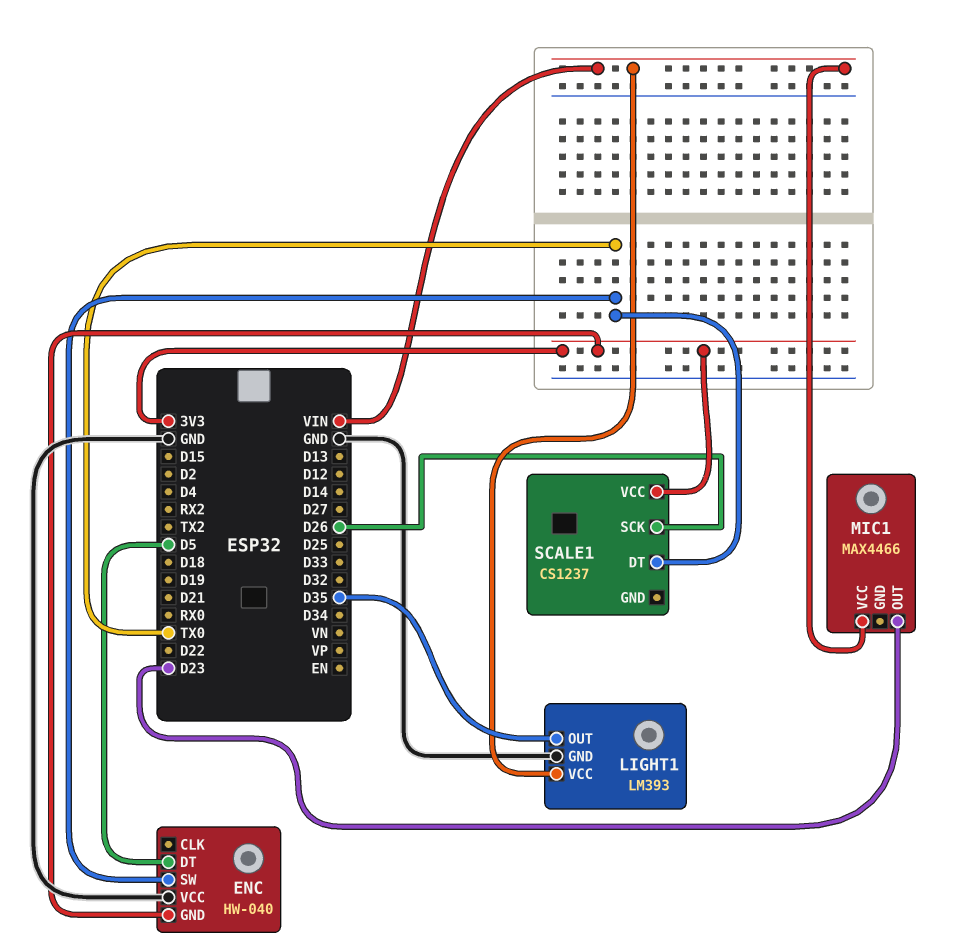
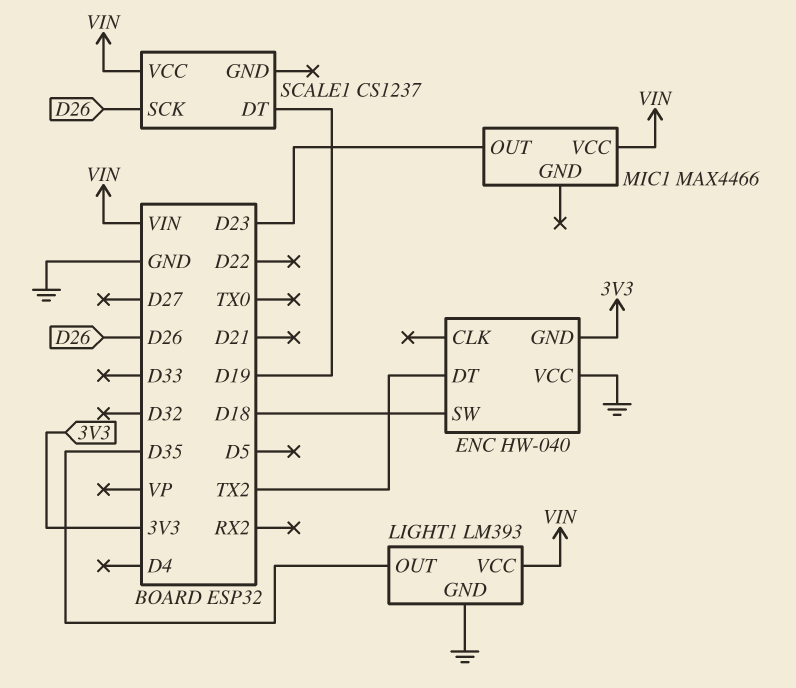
ENC pin DT: D5 -> TX2
ENC pin SW: TX0 -> D18
SCALE1 pin DT: TX0 -> D19
SCALE1 pin VCC: 3V3 -> VIN

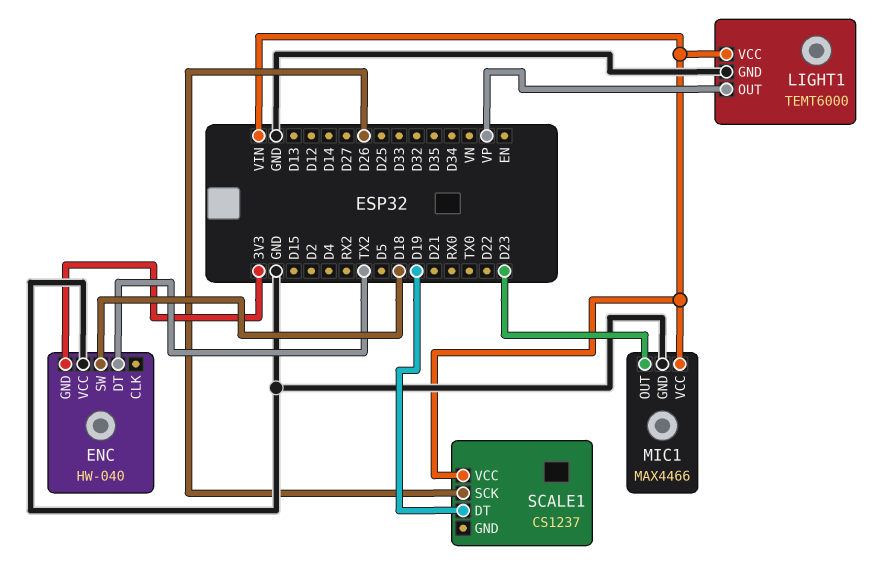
LIGHT1: LM393 -> TEMT6000
LIGHT1 pin OUT: D35 -> VP
MIC1 pin GND: none -> GND

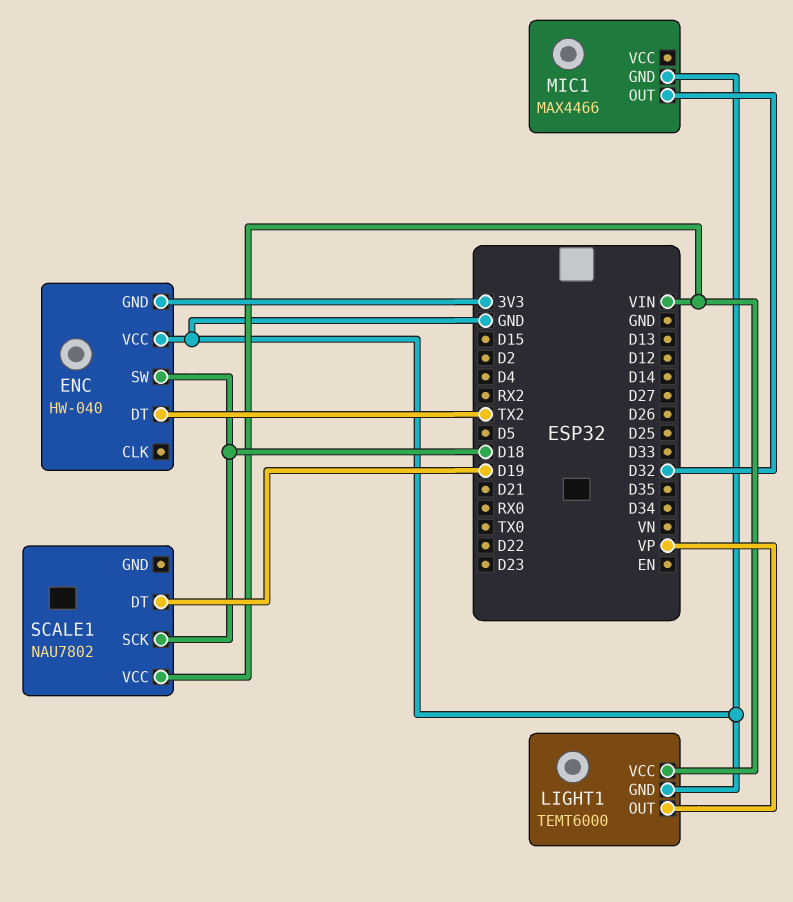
MIC1 pin OUT: D23 -> D32
MIC1 pin VCC: VIN -> none
SCALE1: CS1237 -> NAU7802
SCALE1 pin SCK: D26 -> D18

